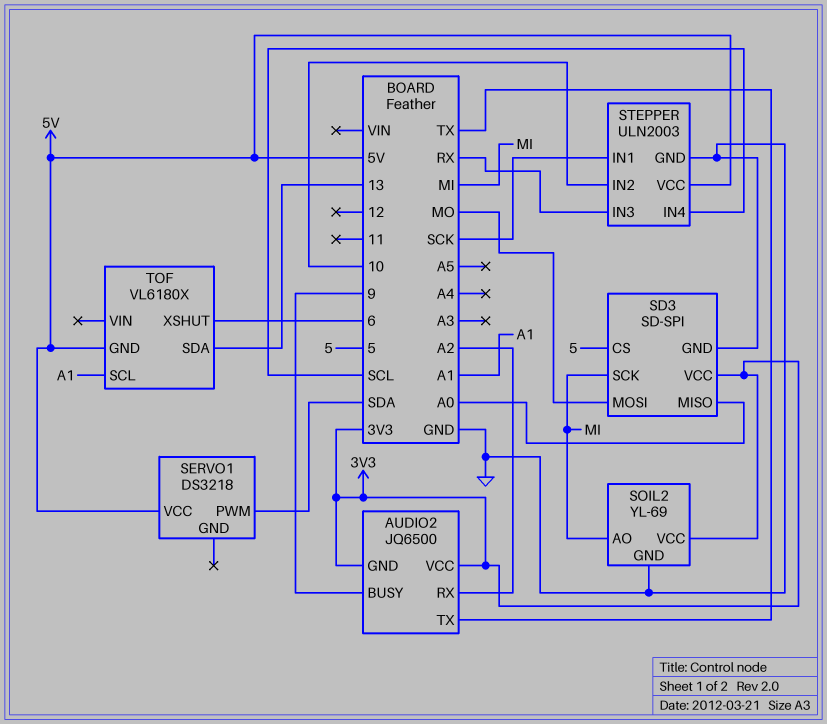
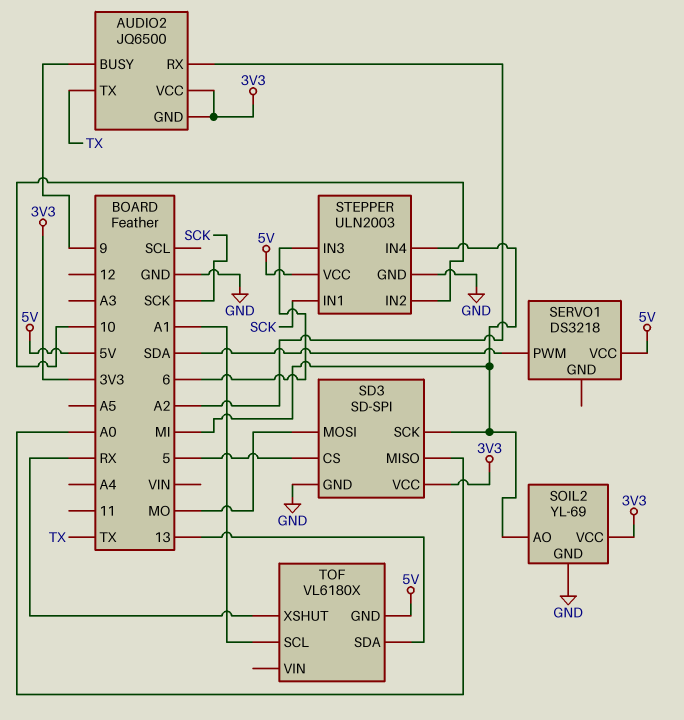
STEPPER pin IN3: RX -> 6
STEPPER pin IN4: SCL -> MI
TOF pin XSHUT: 6 -> RX

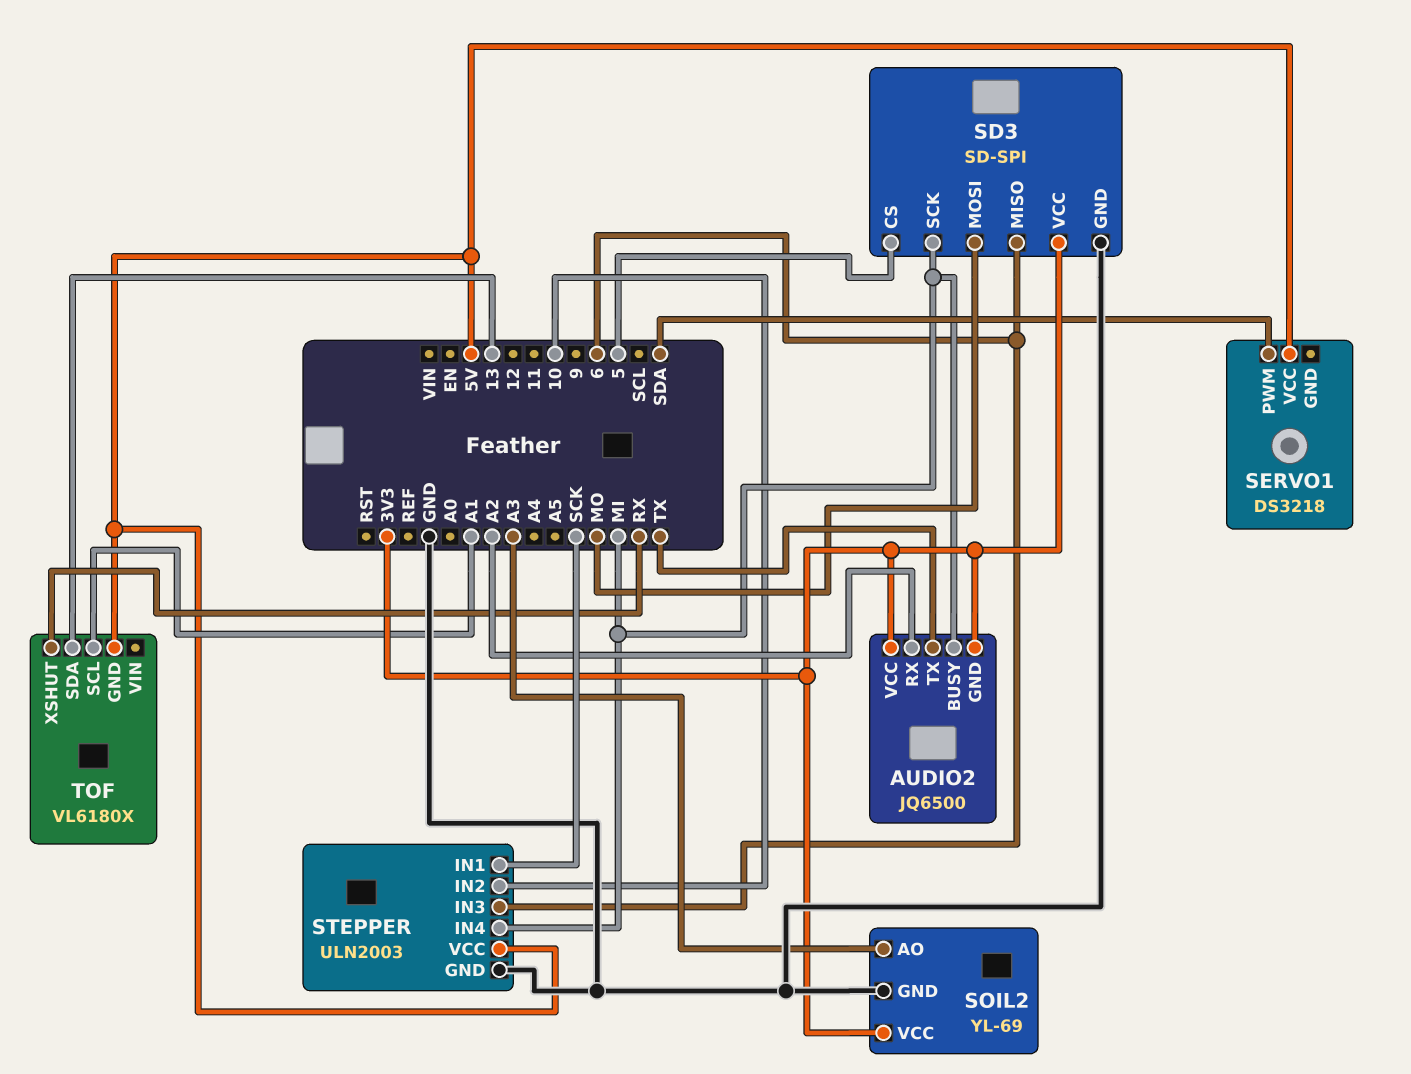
AUDIO2 pin BUSY: 9 -> MI
SD3 pin MISO: A0 -> 6
SOIL2 pin AO: MI -> A3

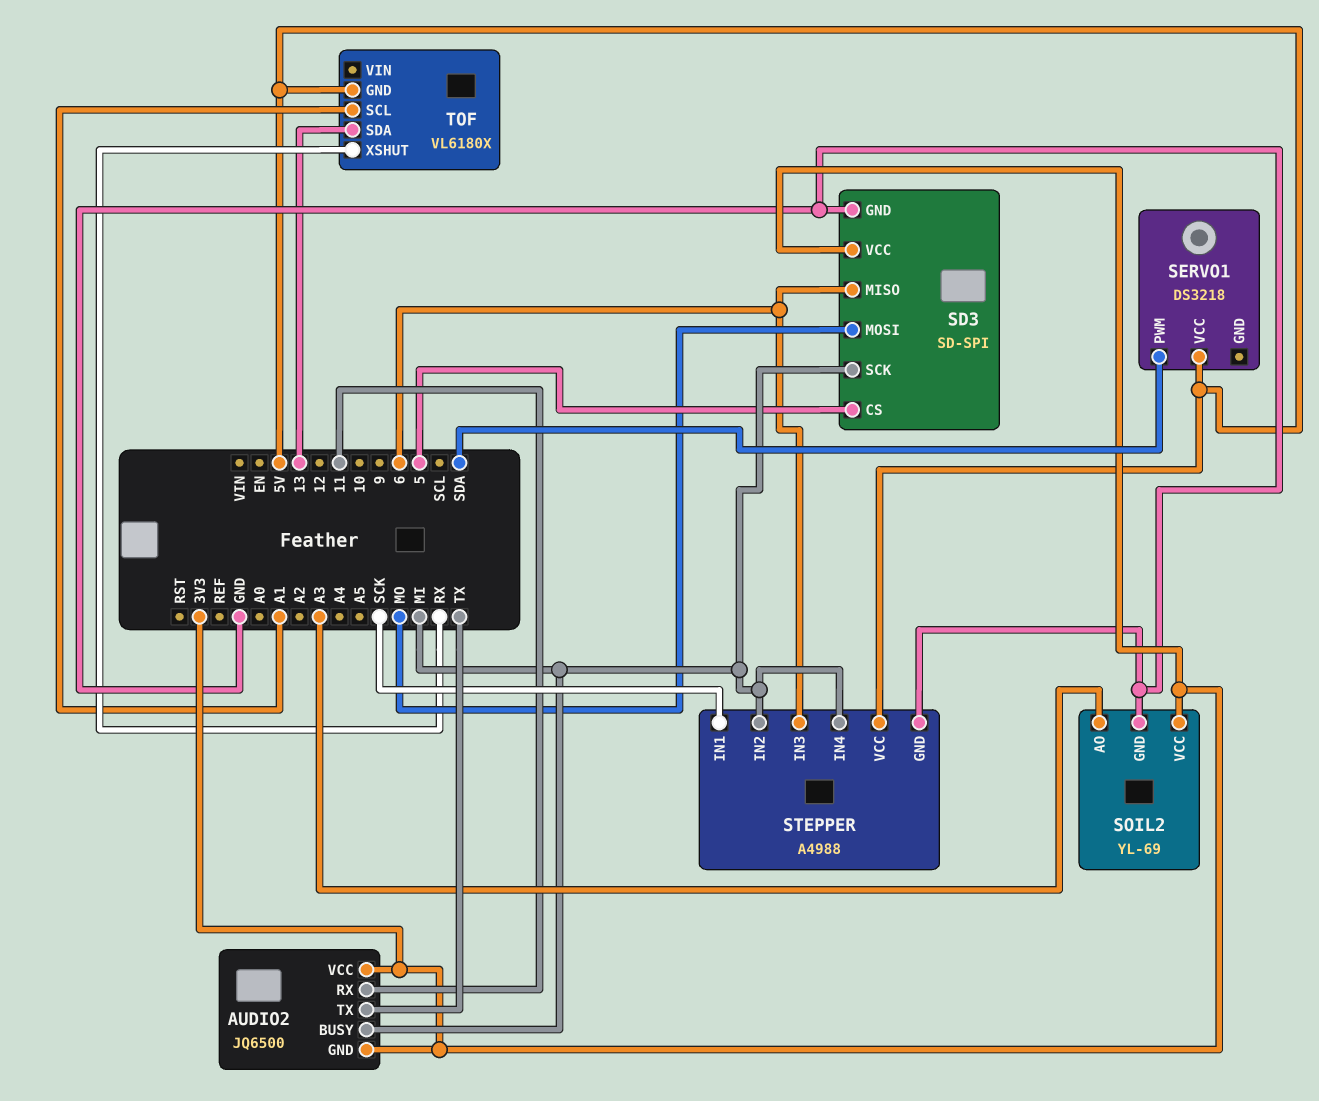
AUDIO2 pin RX: A2 -> 11
STEPPER: ULN2003 -> A4988
STEPPER pin IN2: 10 -> MI

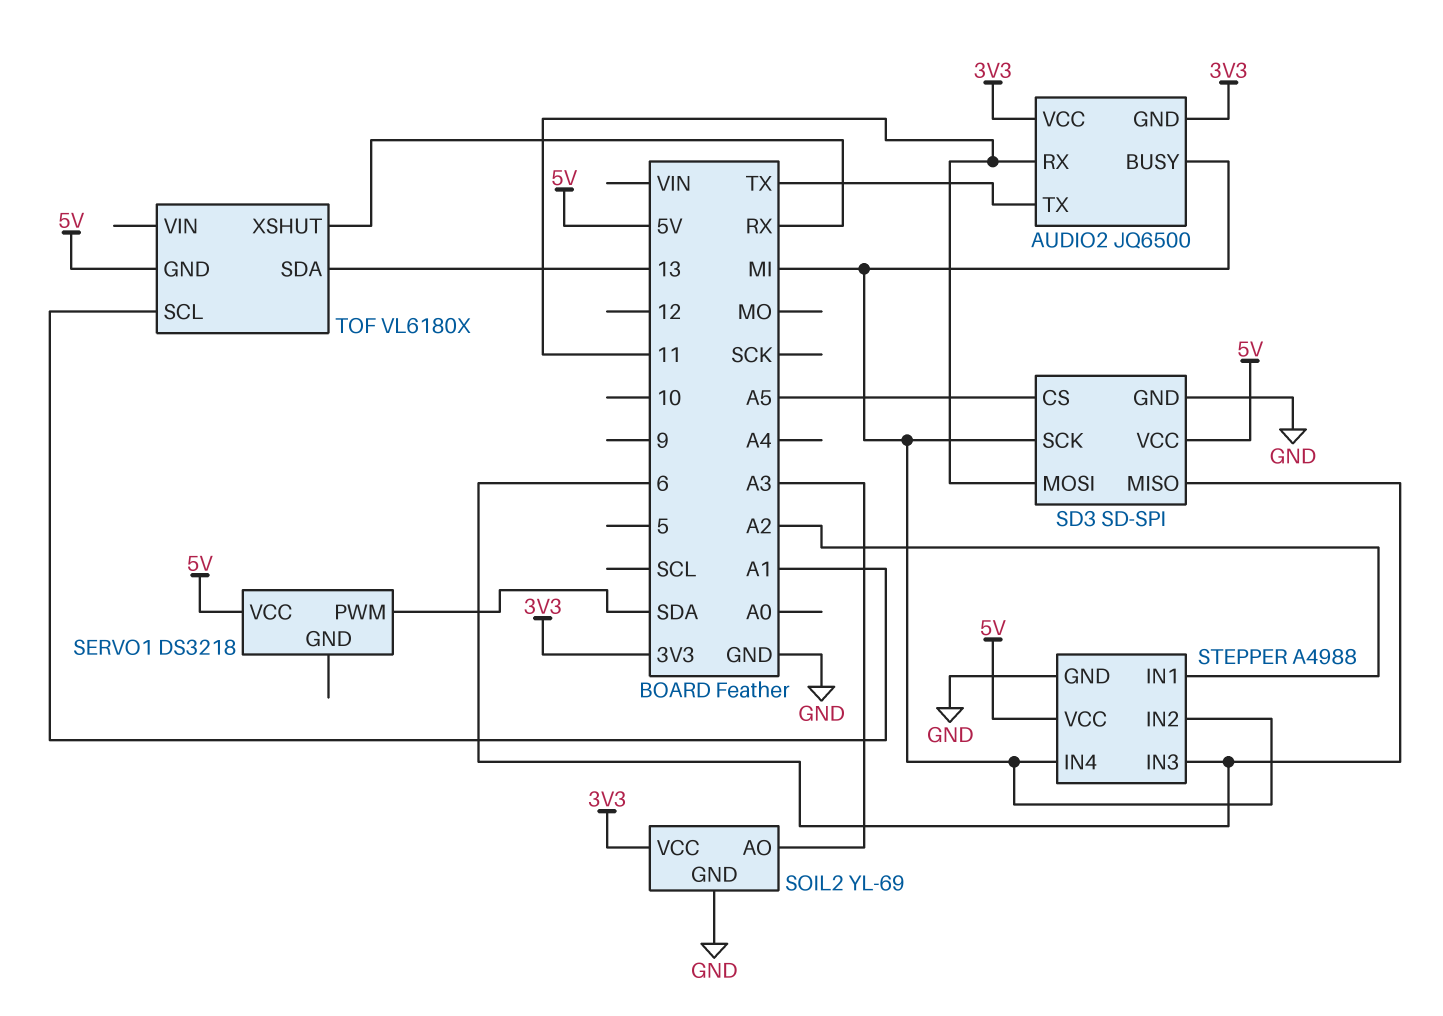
SD3 pin CS: 5 -> A5
SD3 pin MOSI: MO -> 11
SD3 pin VCC: 3V3 -> 5V
STEPPER pin IN1: SCK -> A2

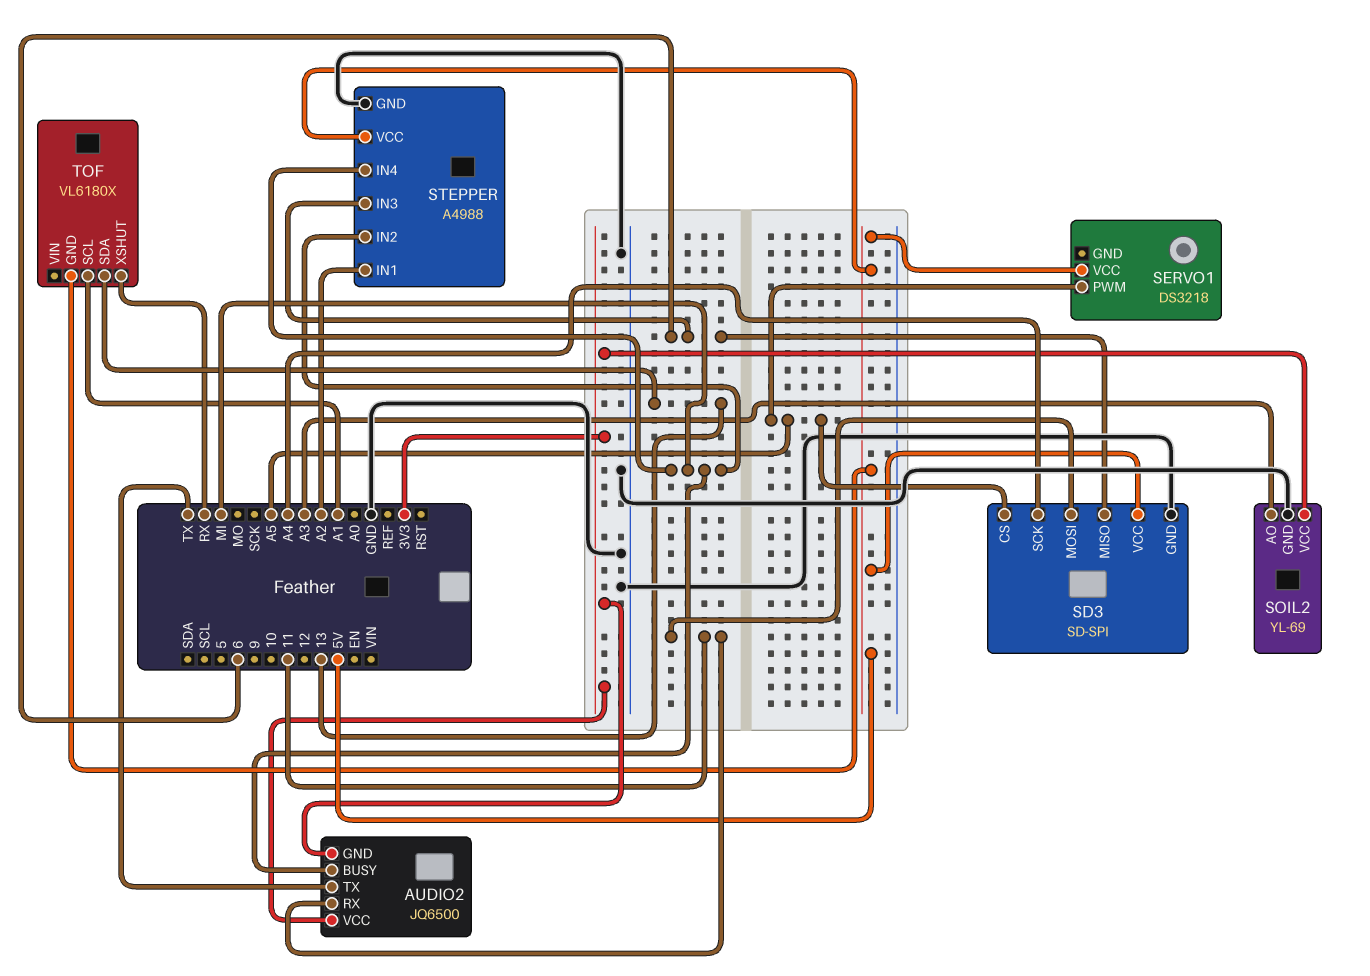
SD3 pin SCK: MI -> A4
SERVO1 pin PWM: SDA -> A5

